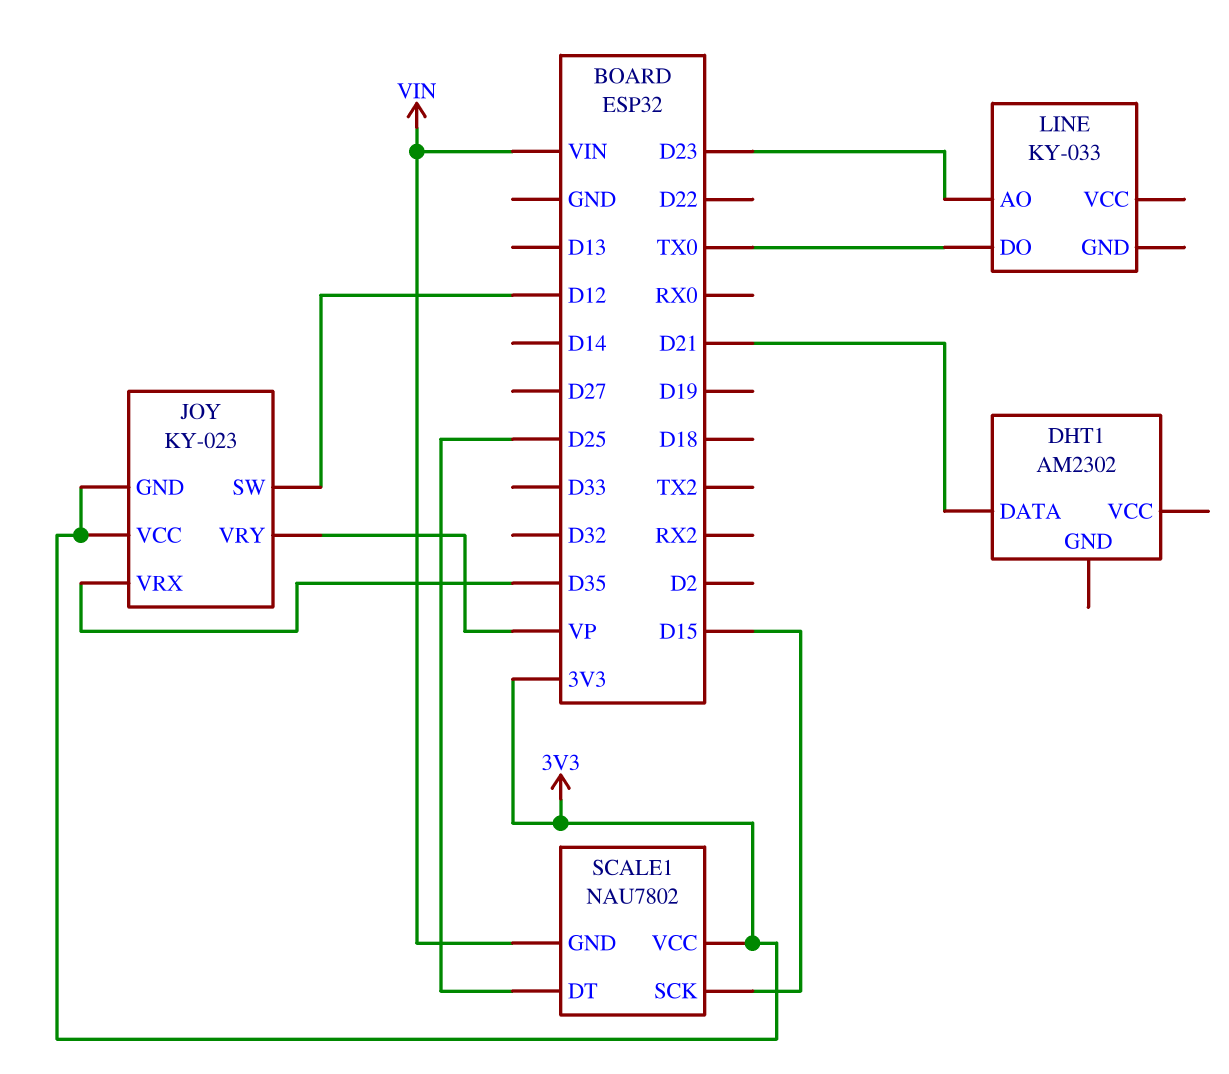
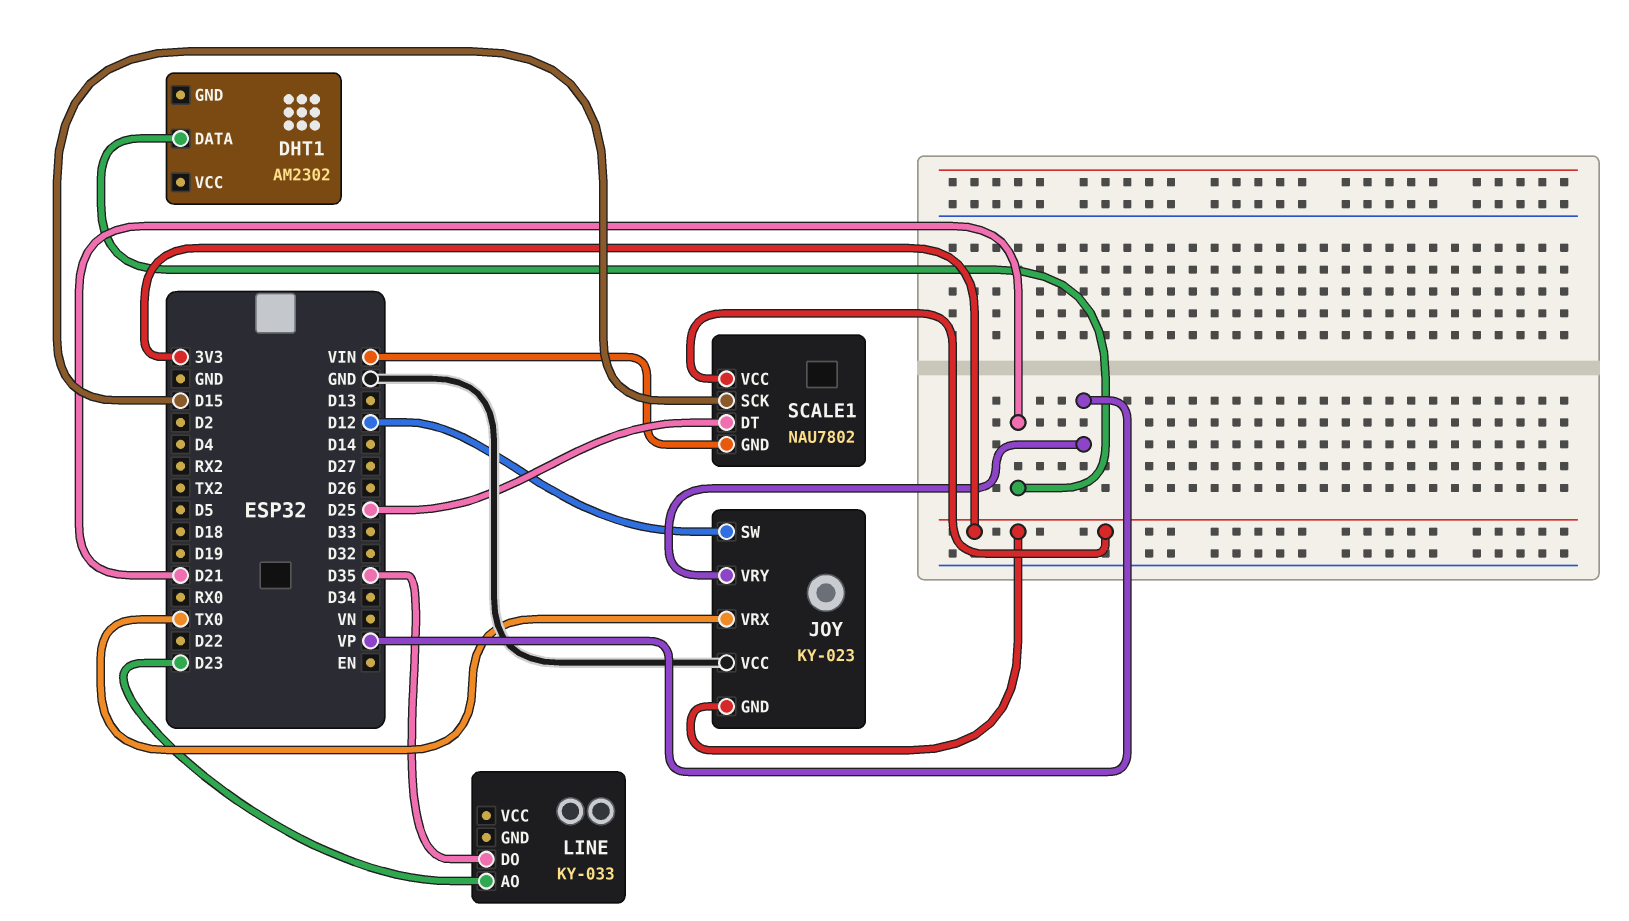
JOY pin VCC: 3V3 -> GND
JOY pin VRX: D35 -> TX0
LINE pin DO: TX0 -> D35

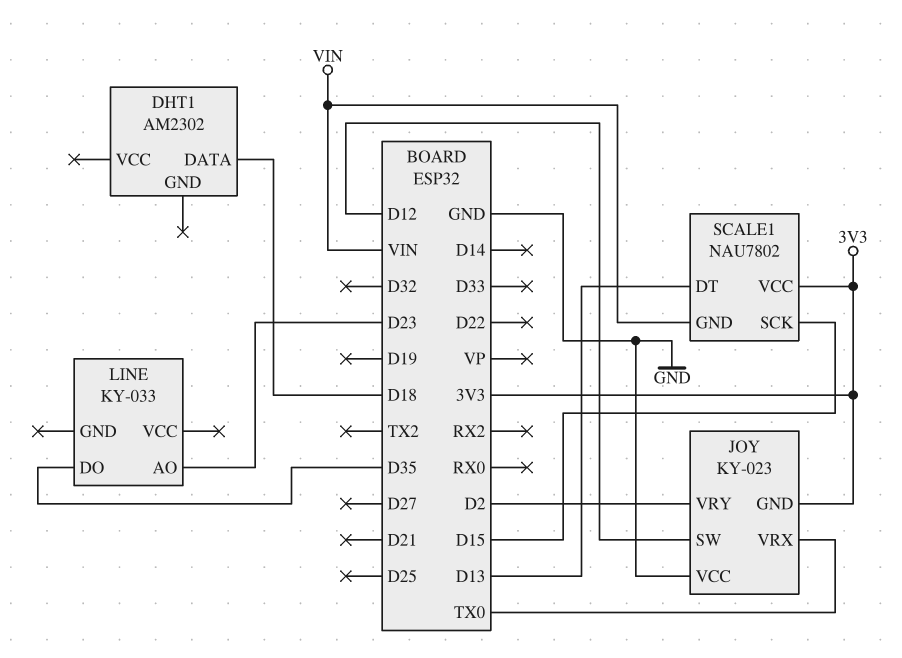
DHT1 pin DATA: D21 -> D18
JOY pin VRY: VP -> D2
SCALE1 pin DT: D25 -> D13

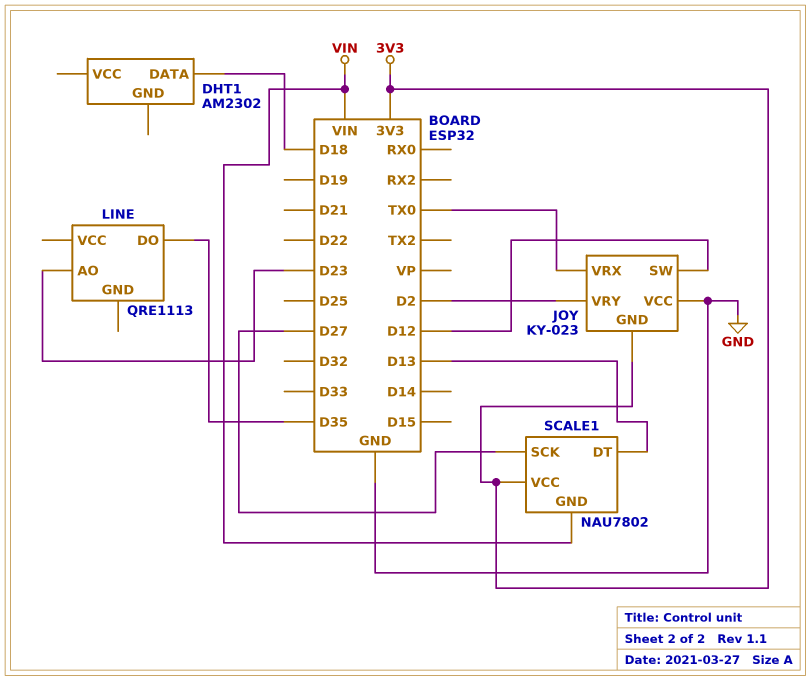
LINE: KY-033 -> QRE1113
SCALE1 pin SCK: D15 -> D27

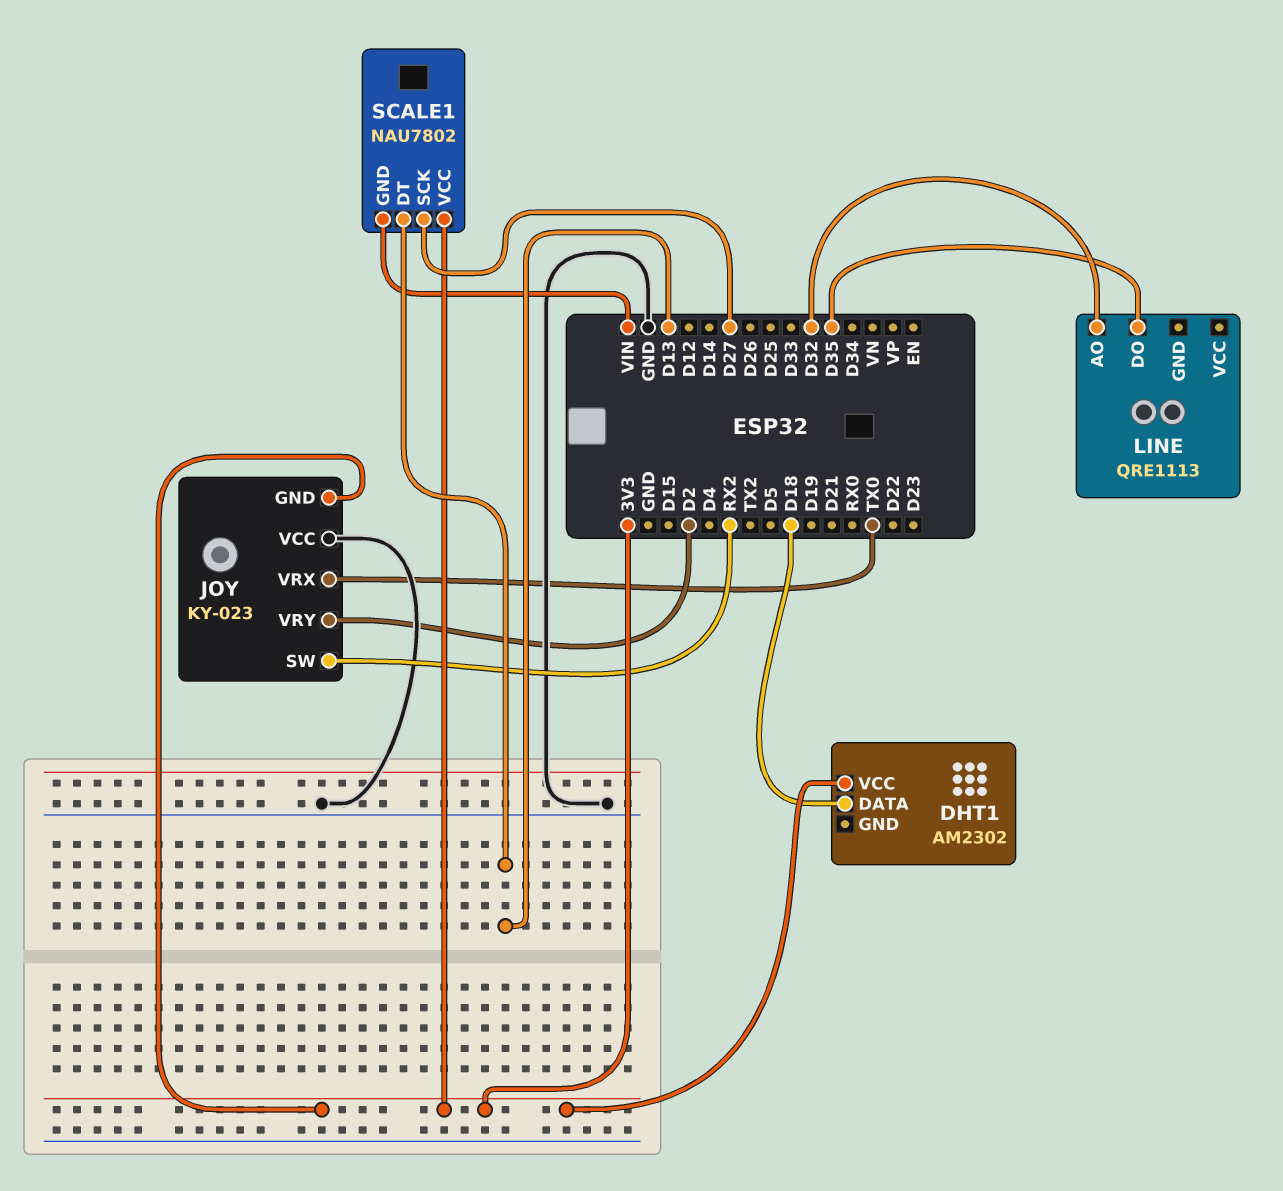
DHT1 pin VCC: none -> 3V3
JOY pin SW: D12 -> RX2
LINE pin AO: D23 -> D32

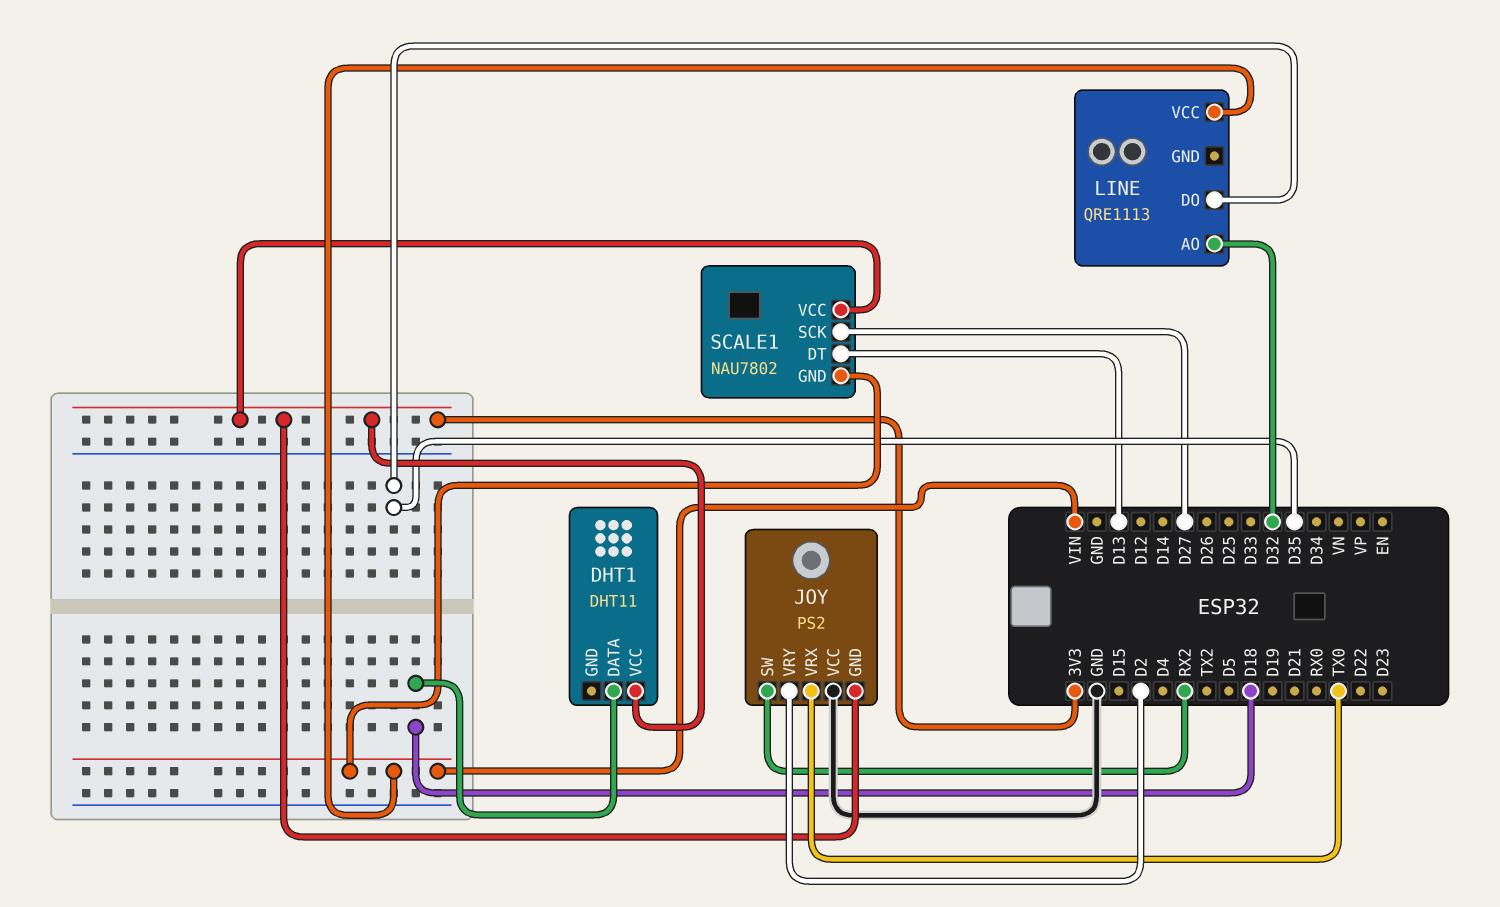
DHT1: AM2302 -> DHT11
JOY: KY-023 -> PS2
LINE pin VCC: none -> VIN

